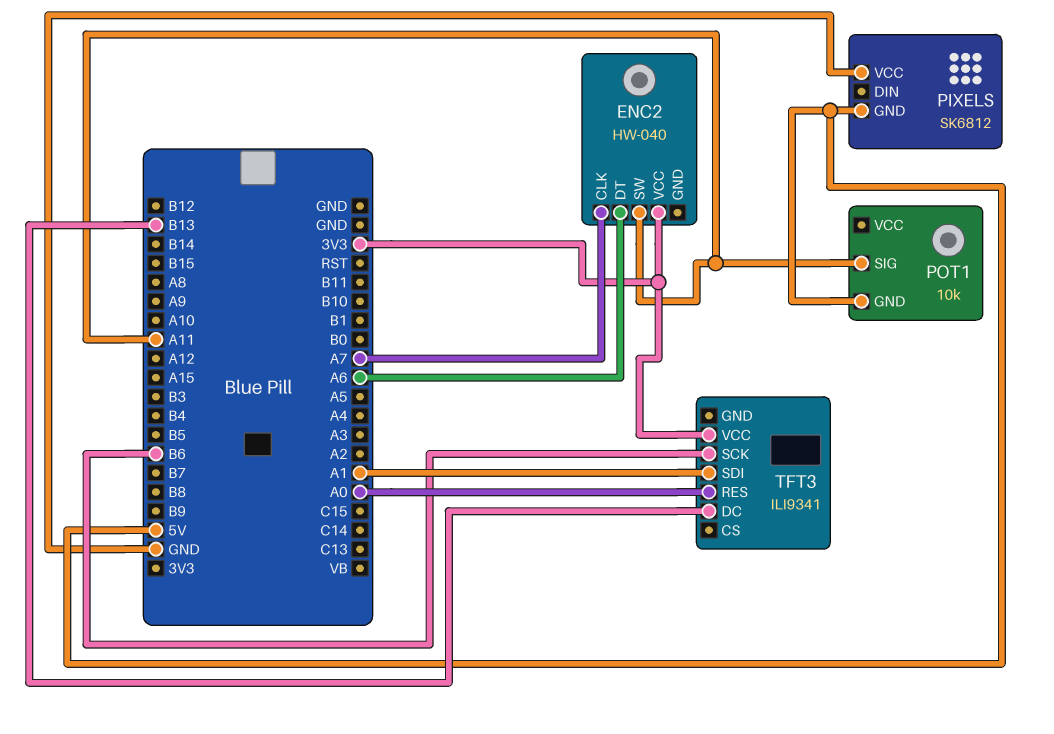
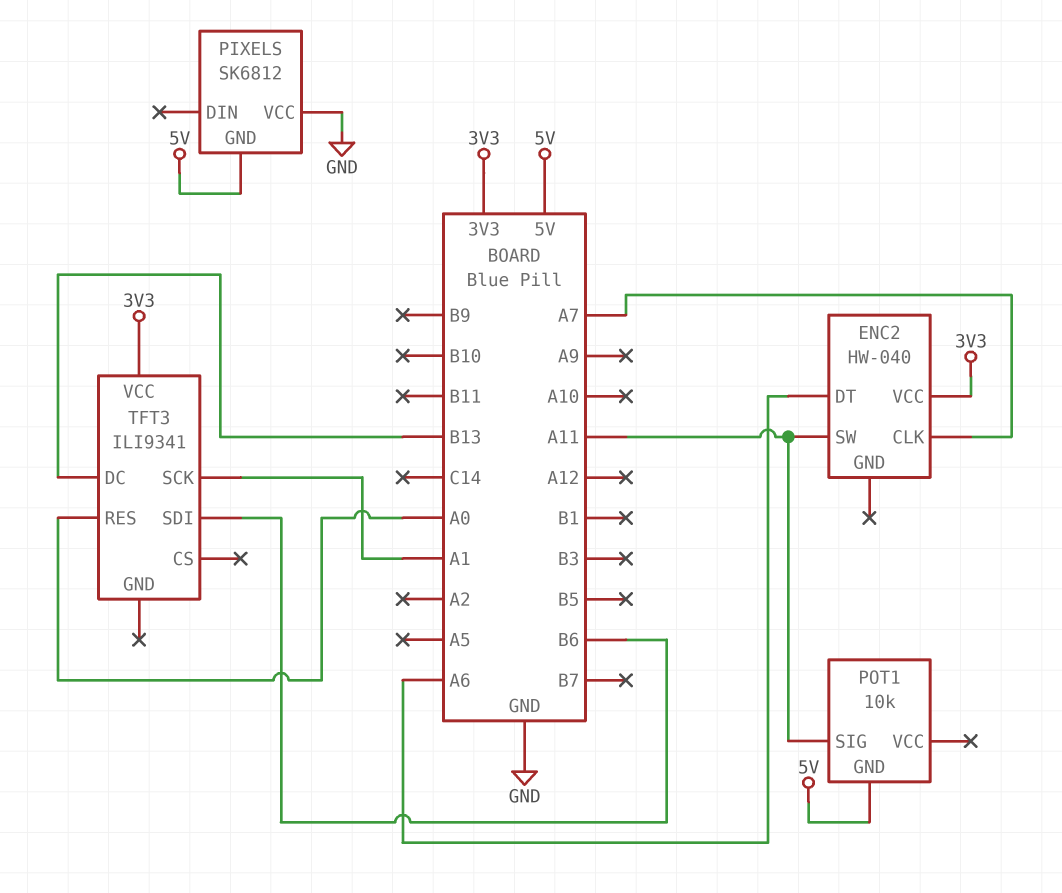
TFT3 pin SCK: B6 -> A1
TFT3 pin SDI: A1 -> B6

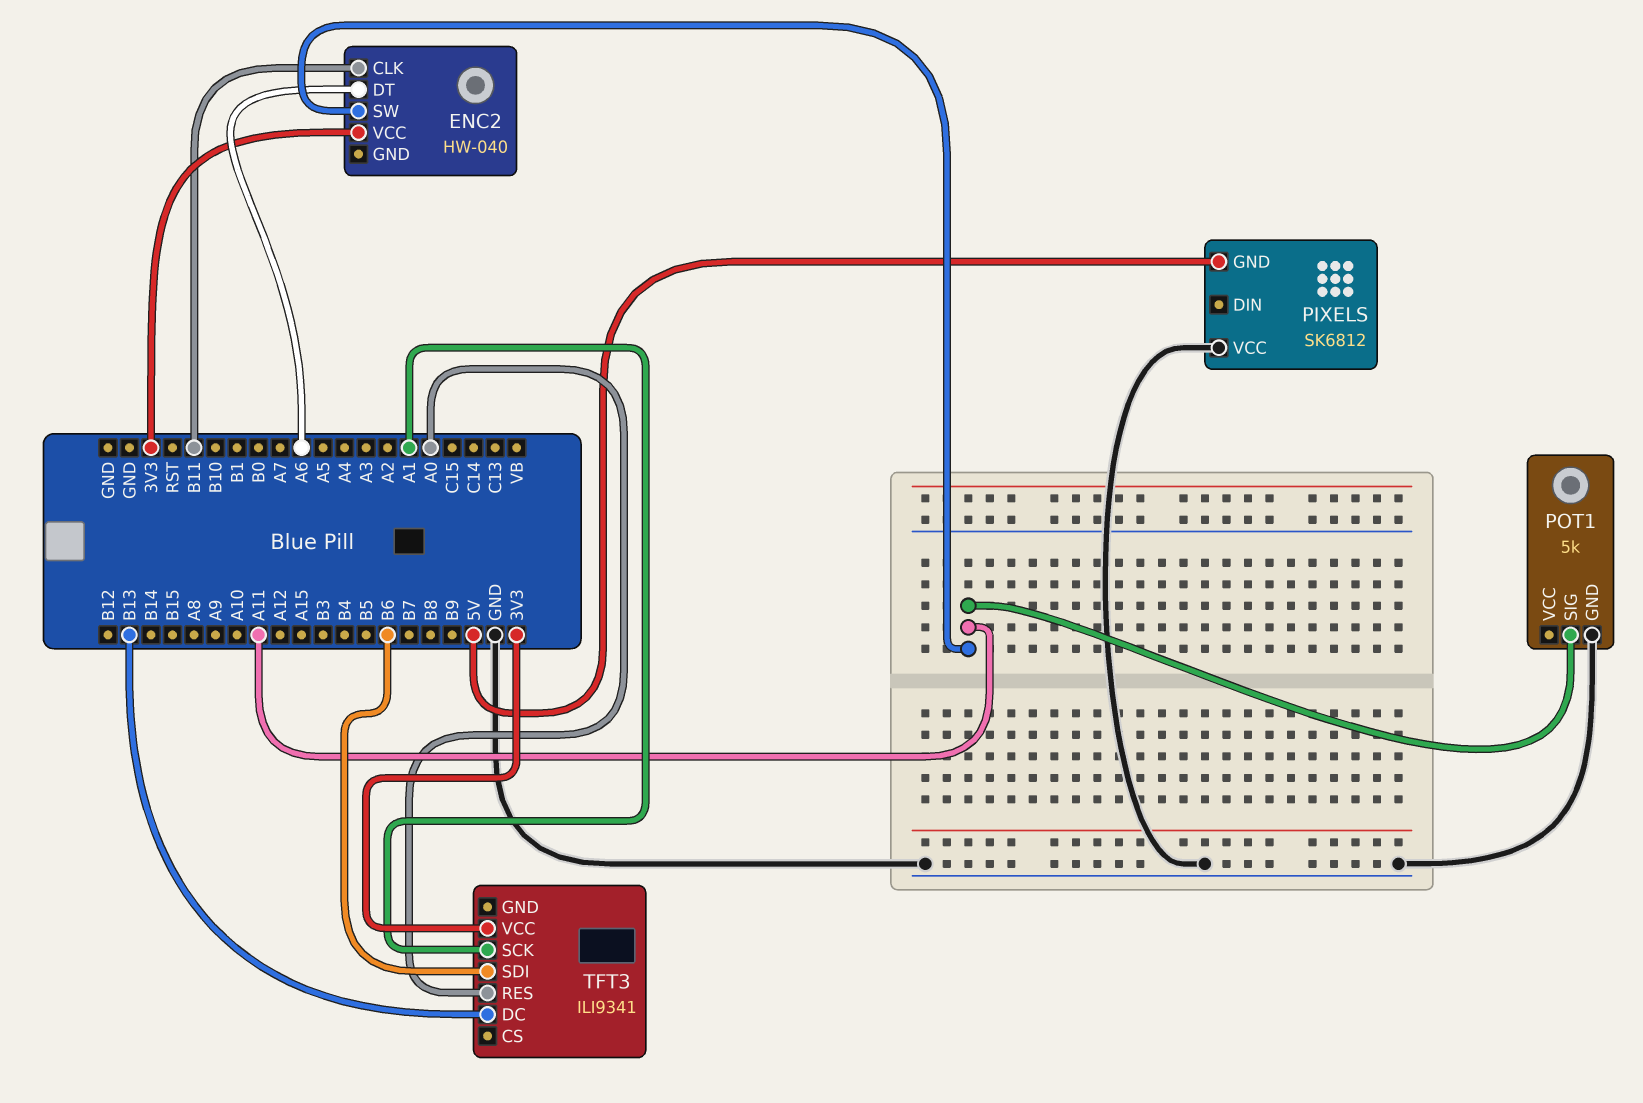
ENC2 pin CLK: A7 -> B11
POT1: 10k -> 5k
POT1 pin GND: 5V -> GND

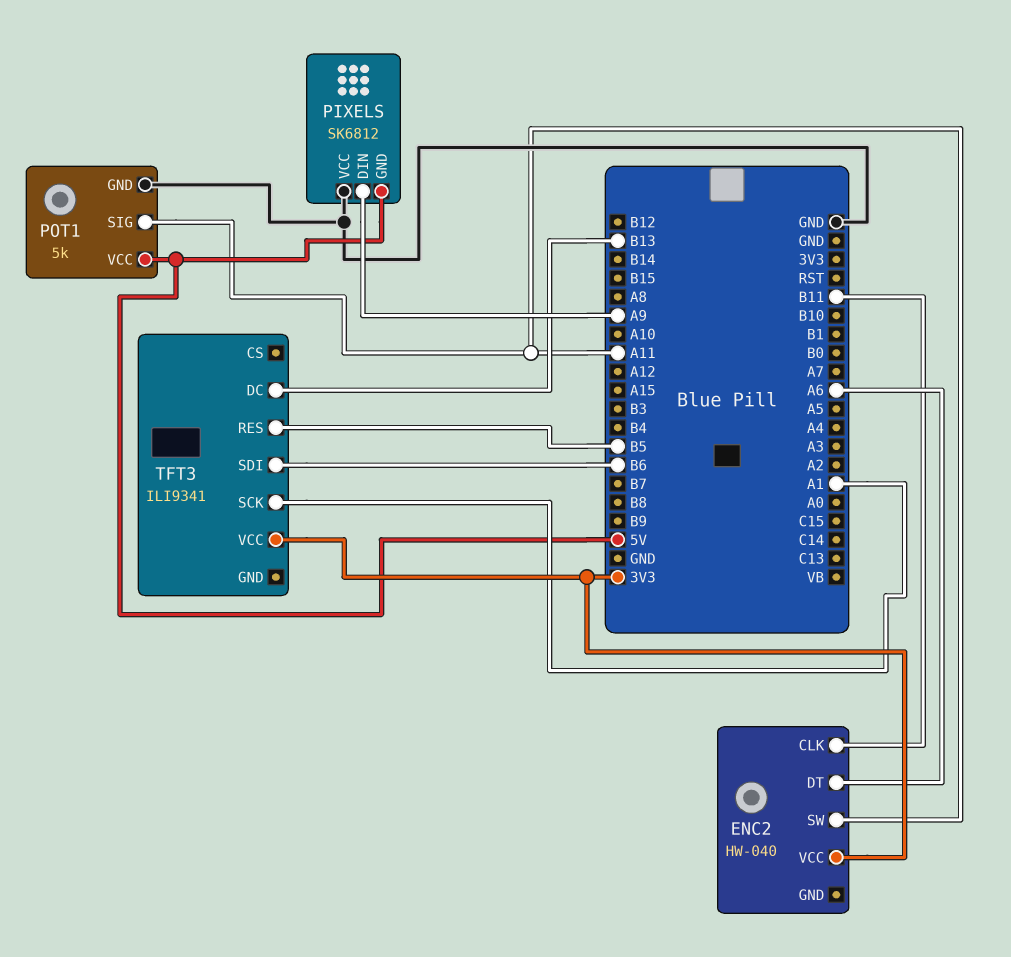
PIXELS pin DIN: none -> A9
POT1 pin VCC: none -> 5V
TFT3 pin RES: A0 -> B5

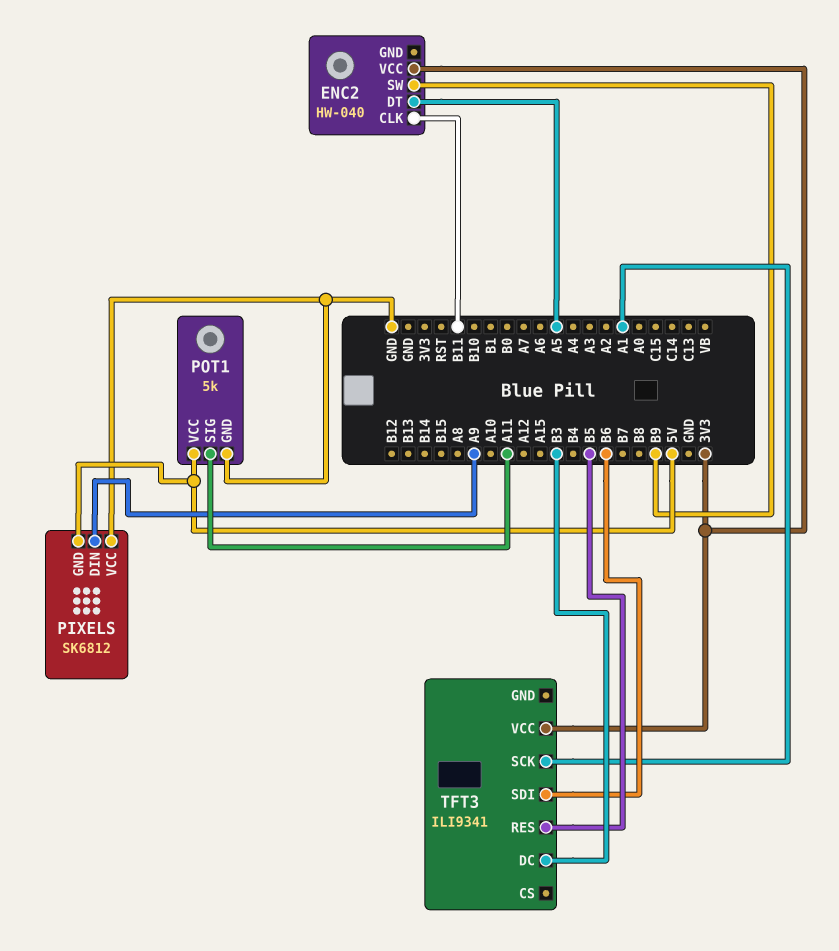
ENC2 pin DT: A6 -> A5
ENC2 pin SW: A11 -> B9
TFT3 pin DC: B13 -> B3

